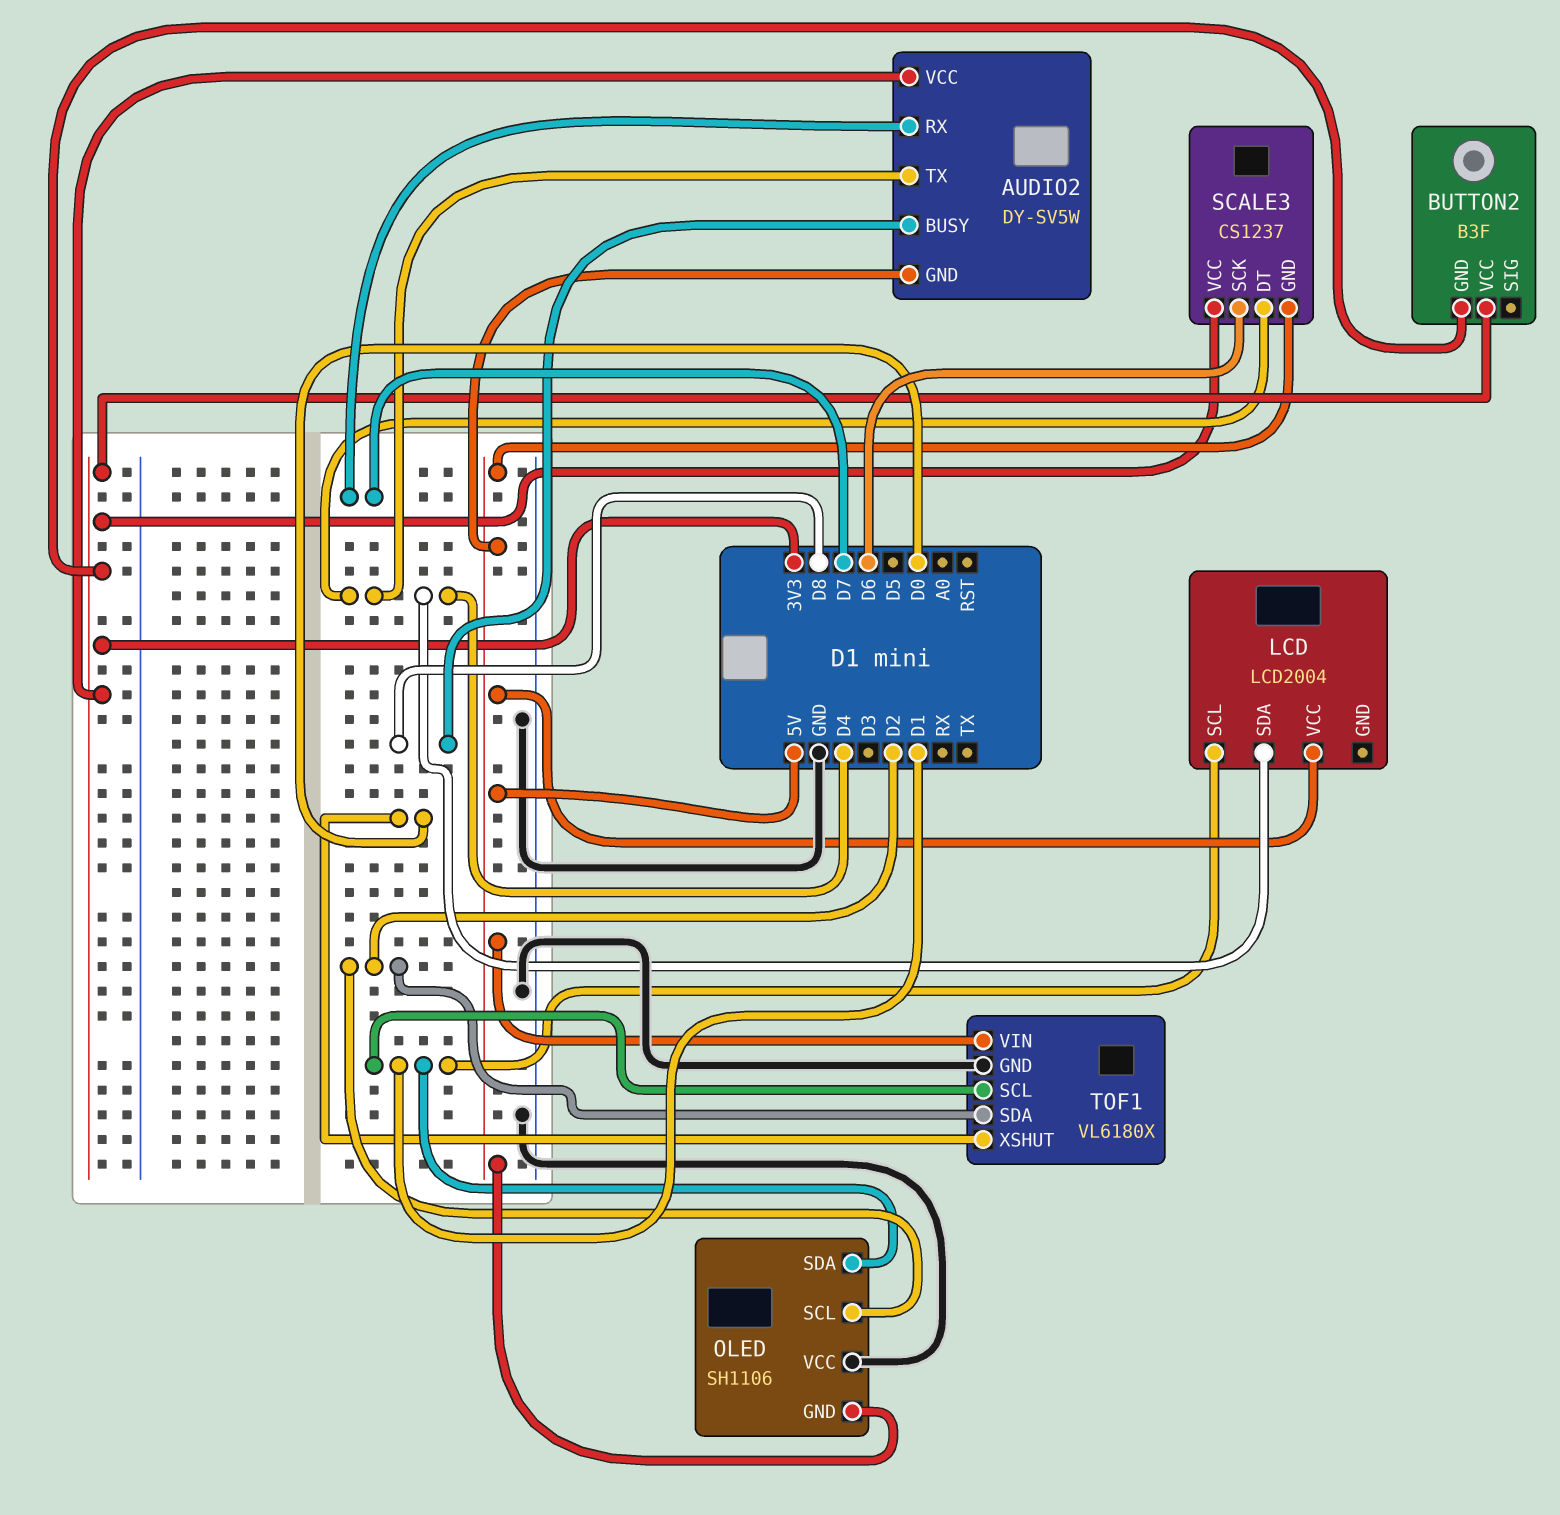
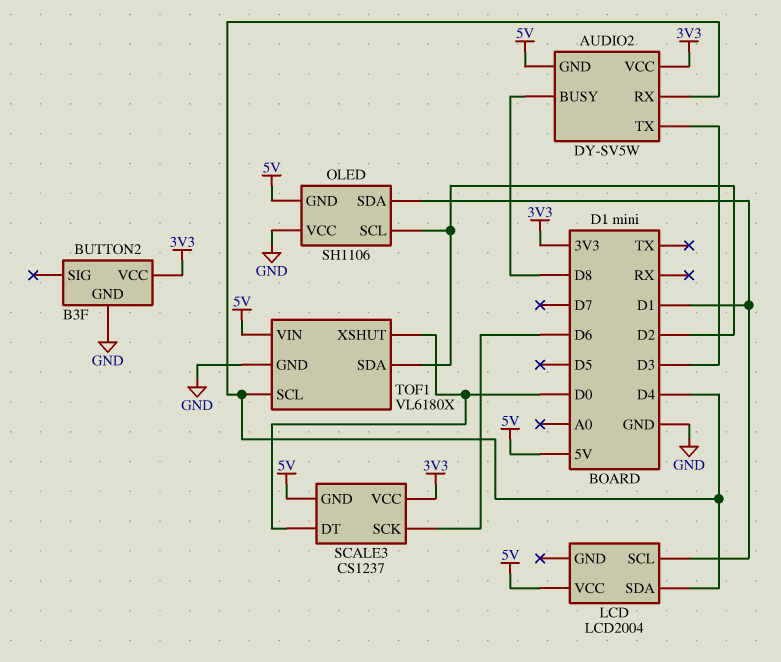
AUDIO2 pin RX: D7 -> D4
AUDIO2 pin TX: D4 -> D3
BUTTON2 pin GND: 3V3 -> GND
SCALE3 pin DT: D4 -> D0
TOF1 pin SCL: D1 -> D4

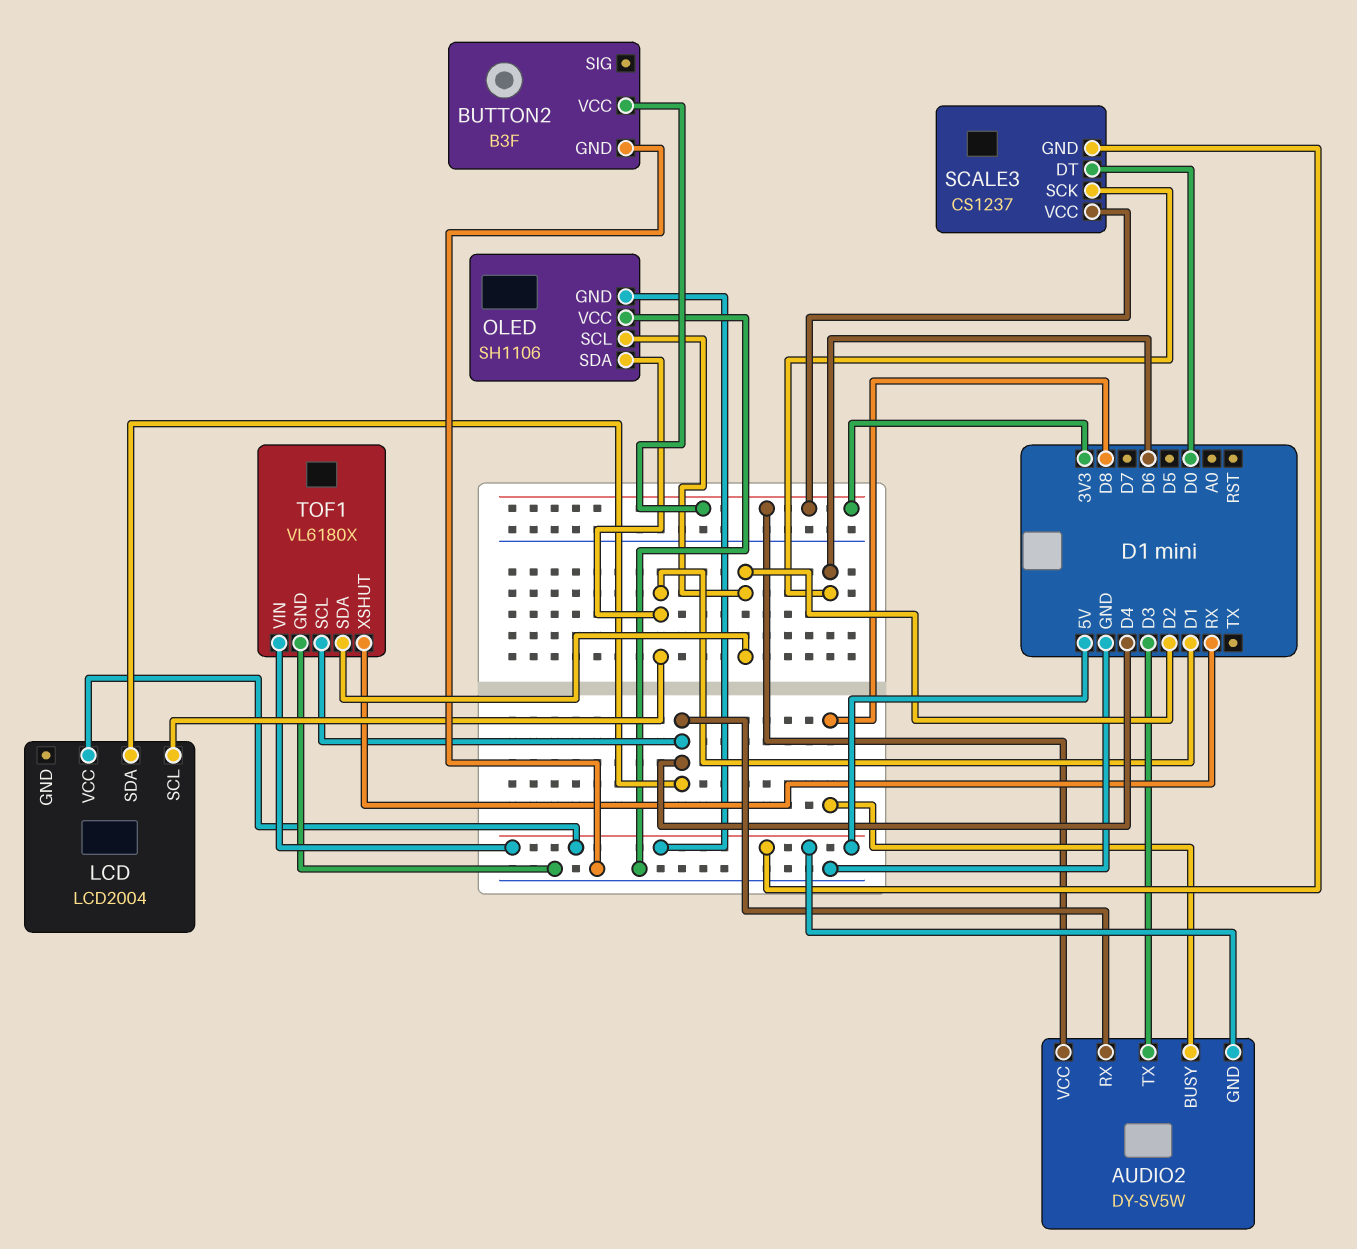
TOF1 pin XSHUT: D0 -> RX

